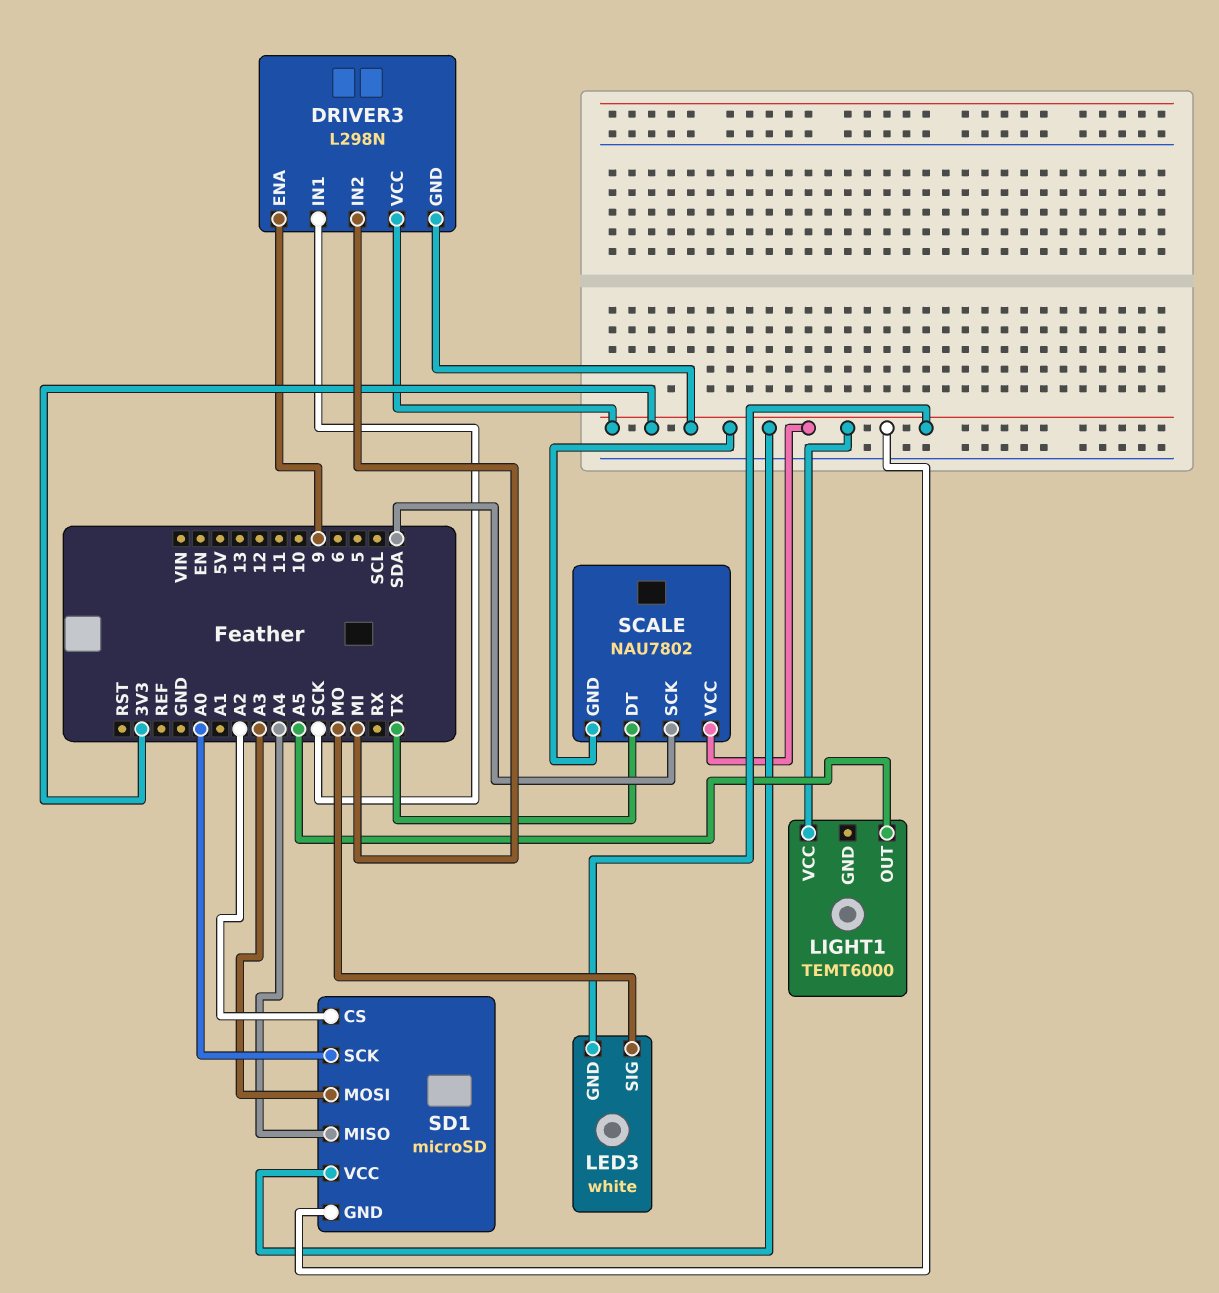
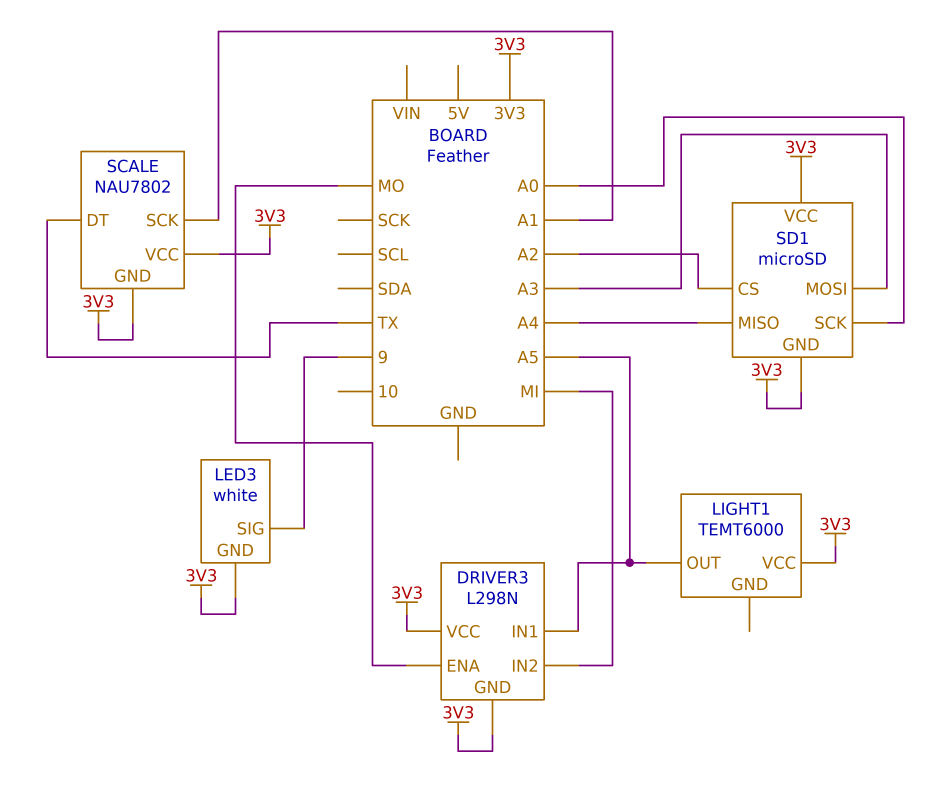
DRIVER3 pin ENA: 9 -> MO
DRIVER3 pin IN1: SCK -> A5
LED3 pin SIG: MO -> 9
SCALE pin SCK: SDA -> A1

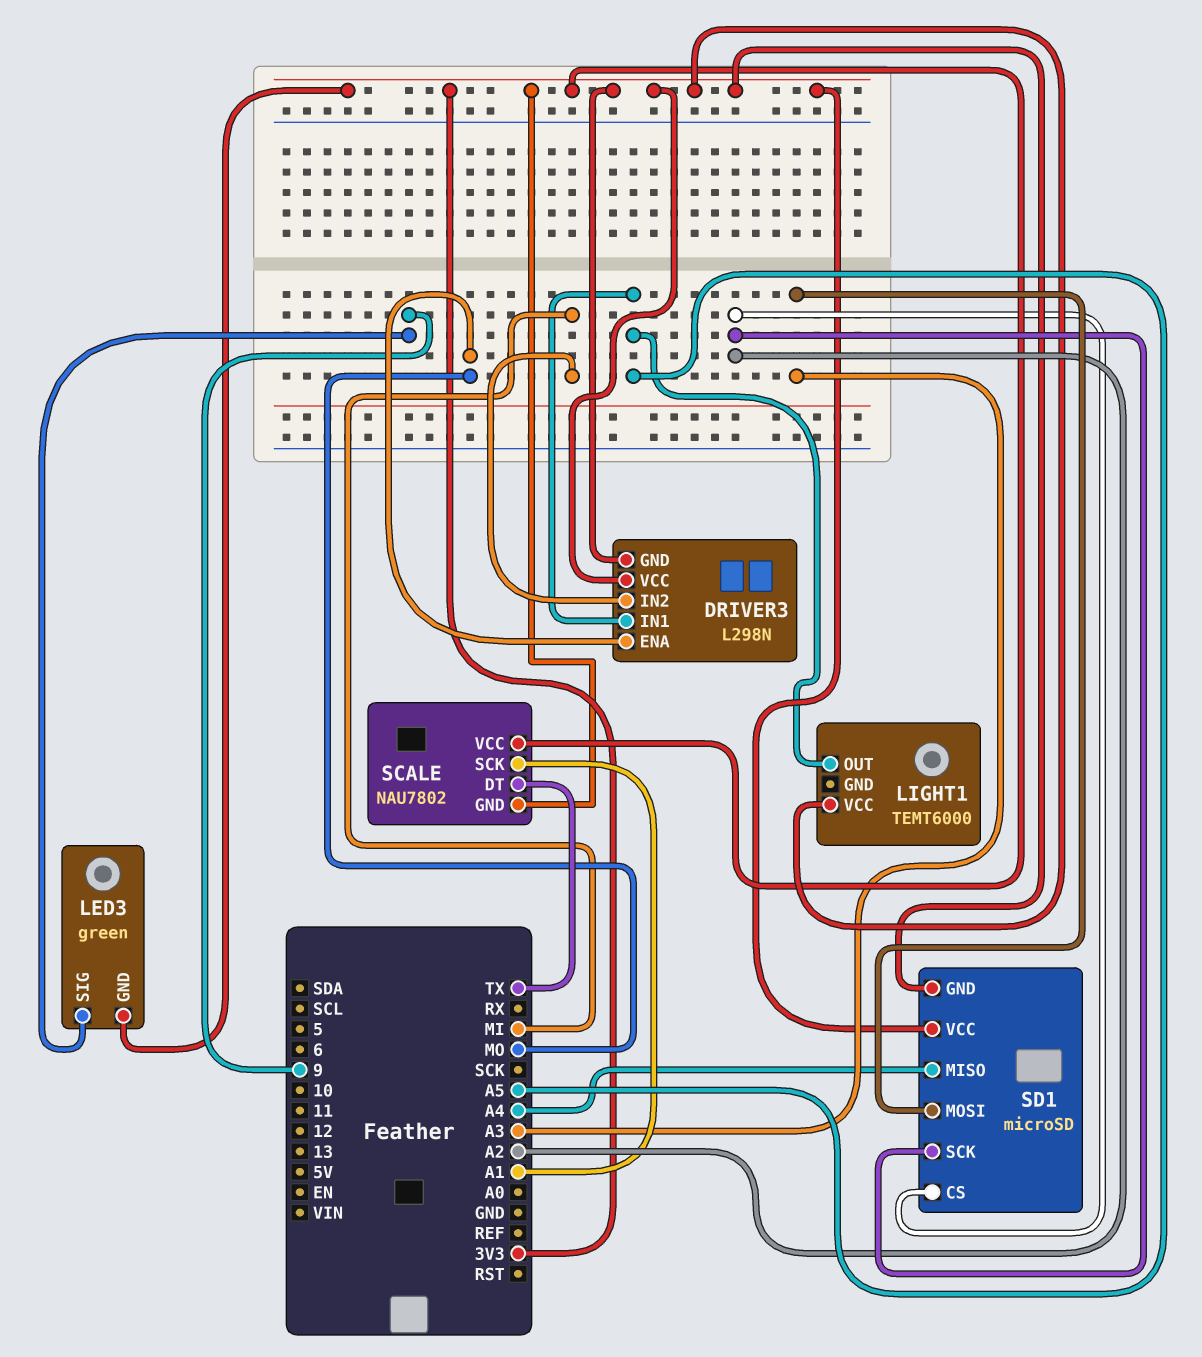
LED3: white -> green
SD1 pin SCK: A0 -> A2

